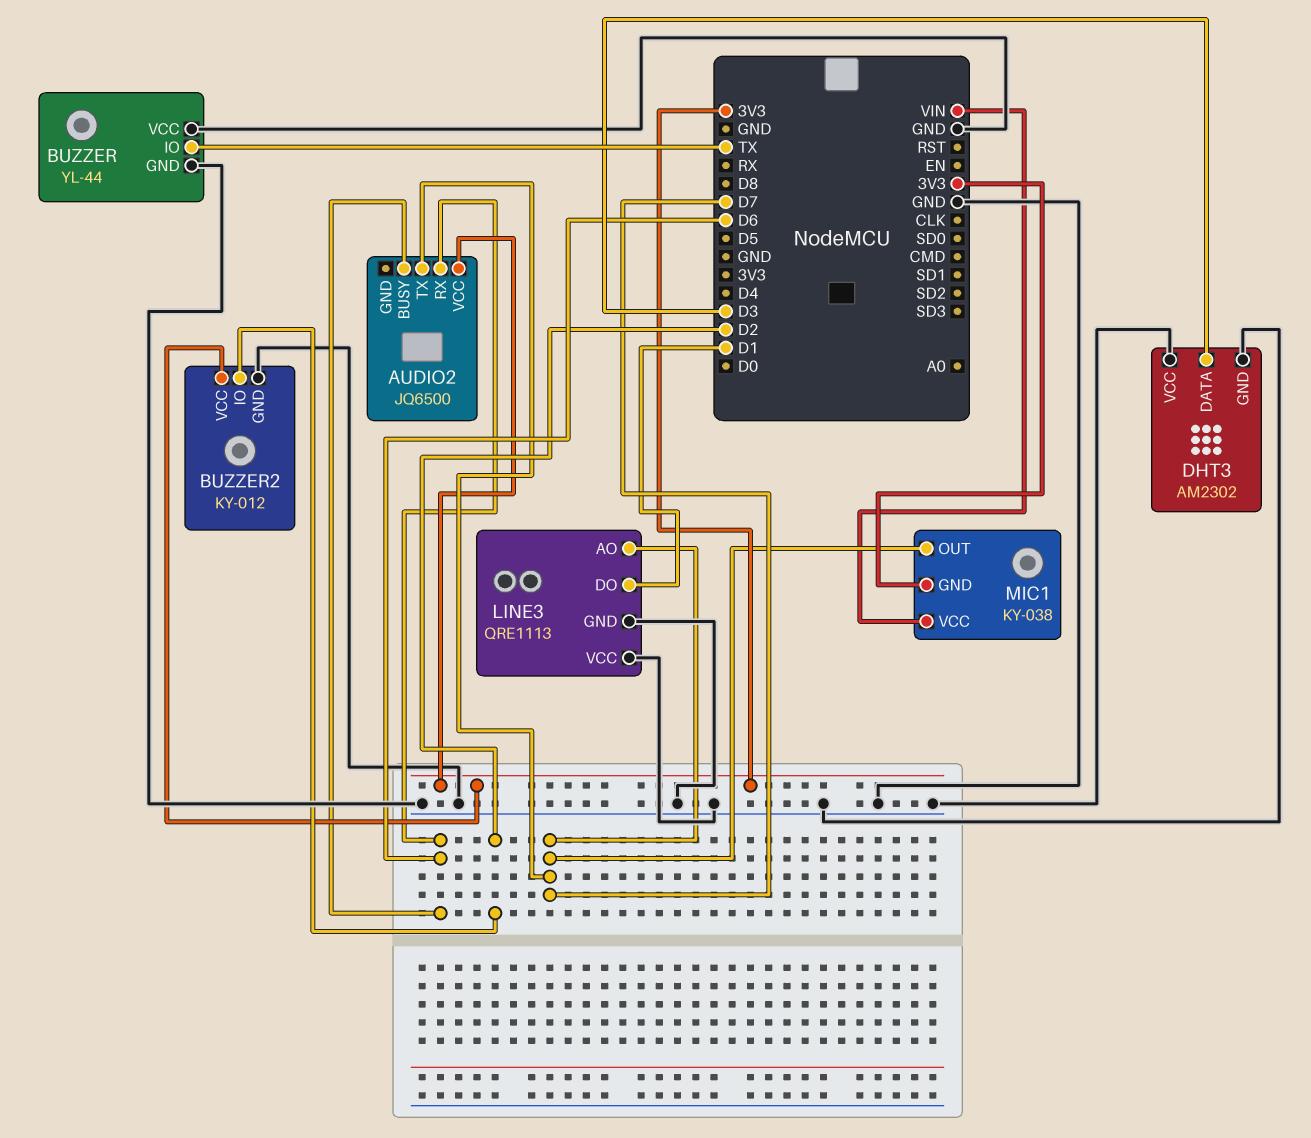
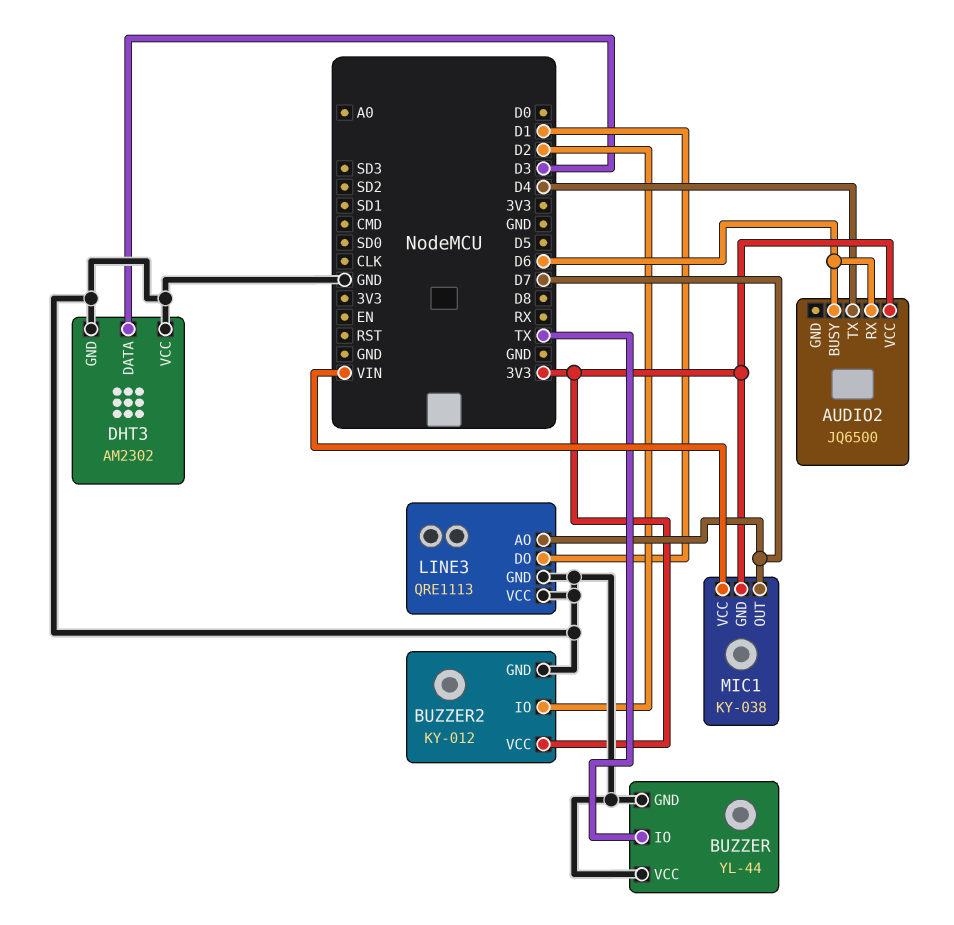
AUDIO2 pin TX: D7 -> D4

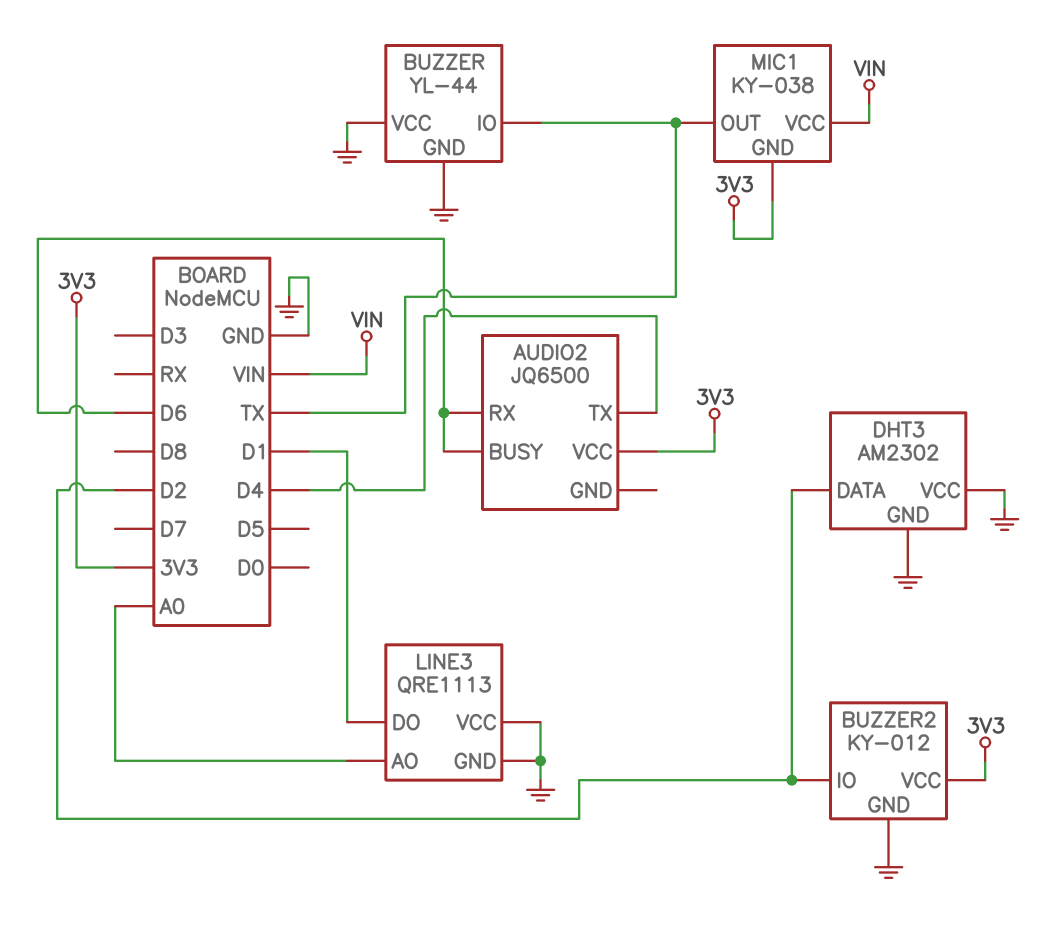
DHT3 pin DATA: D3 -> D2
LINE3 pin AO: D7 -> A0
MIC1 pin OUT: D7 -> TX

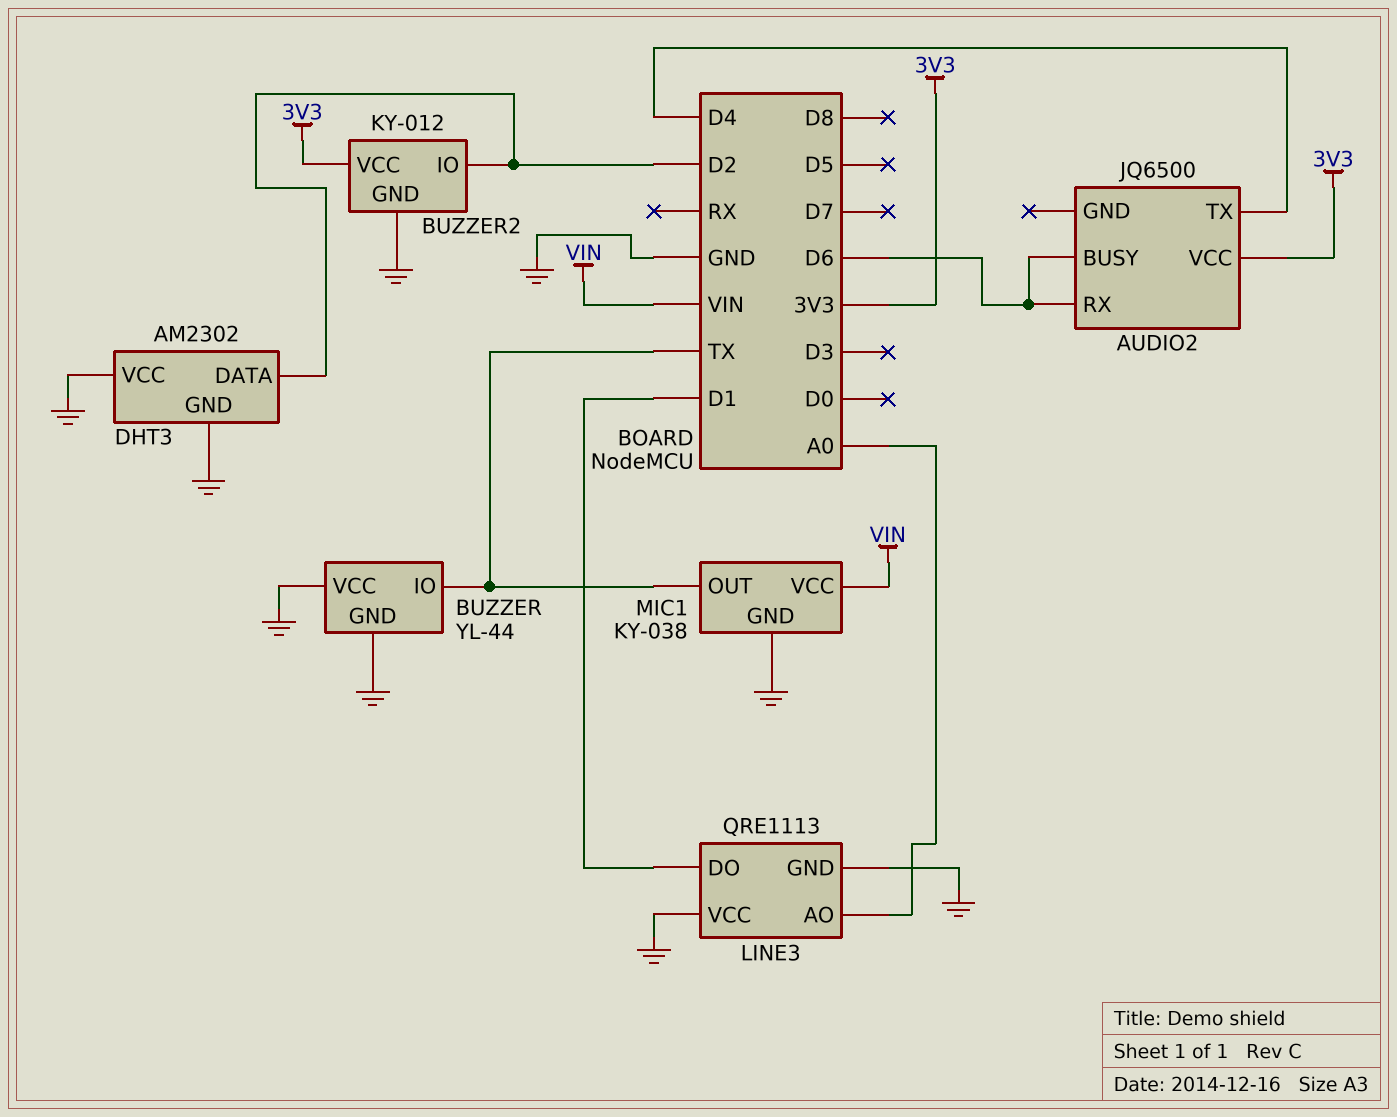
MIC1 pin GND: 3V3 -> GND

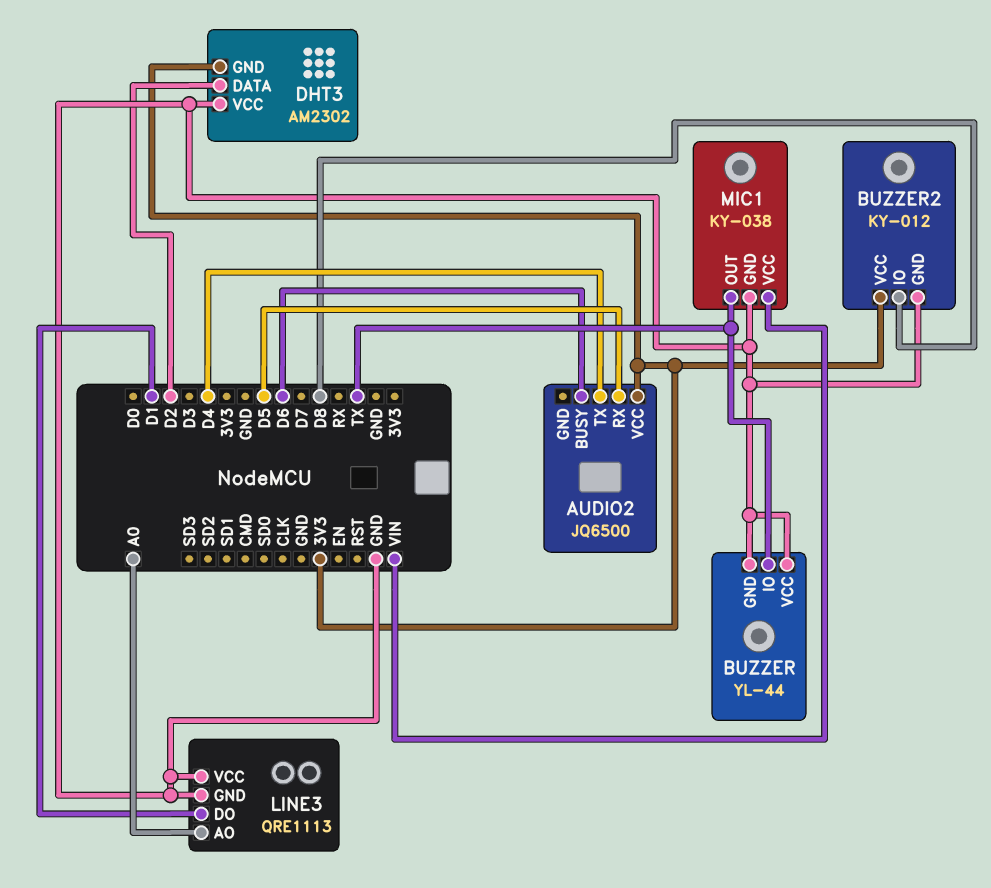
AUDIO2 pin RX: D6 -> D5
BUZZER2 pin IO: D2 -> D8
DHT3 pin GND: GND -> 3V3

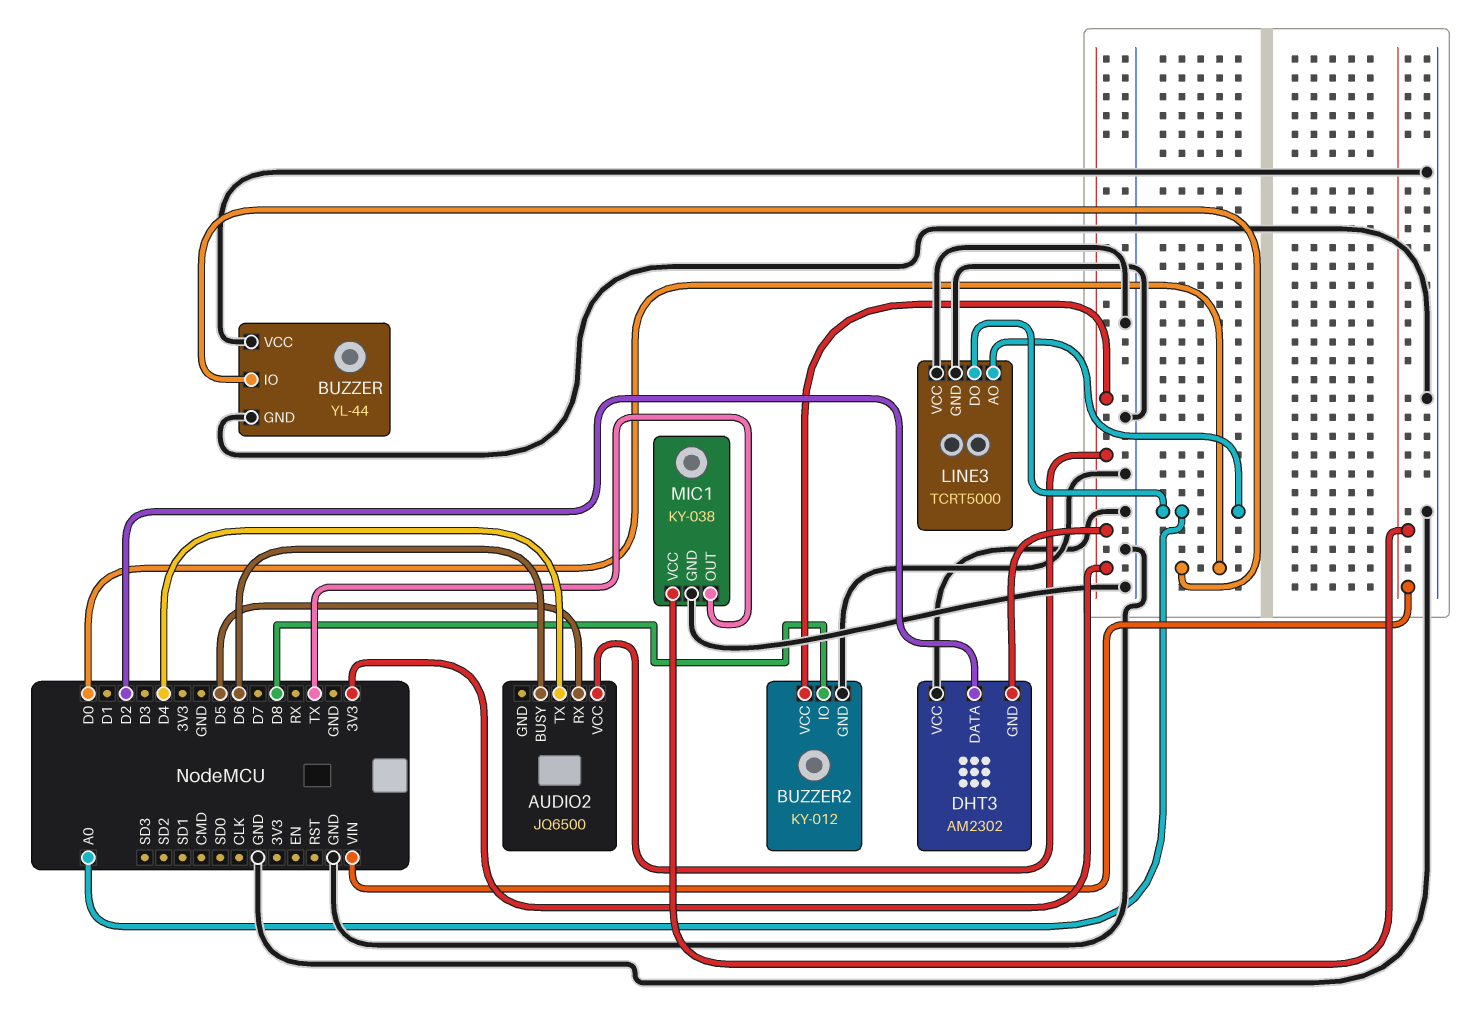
BUZZER pin IO: TX -> D0
LINE3: QRE1113 -> TCRT5000
LINE3 pin DO: D1 -> A0

